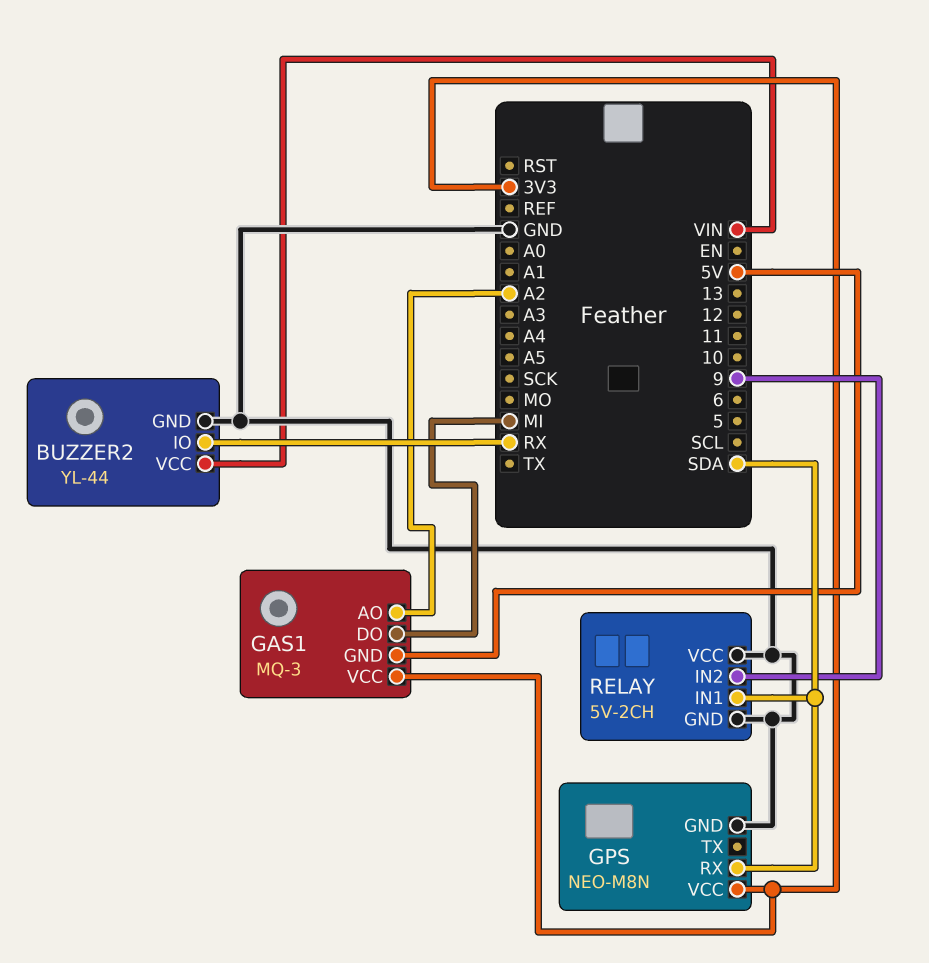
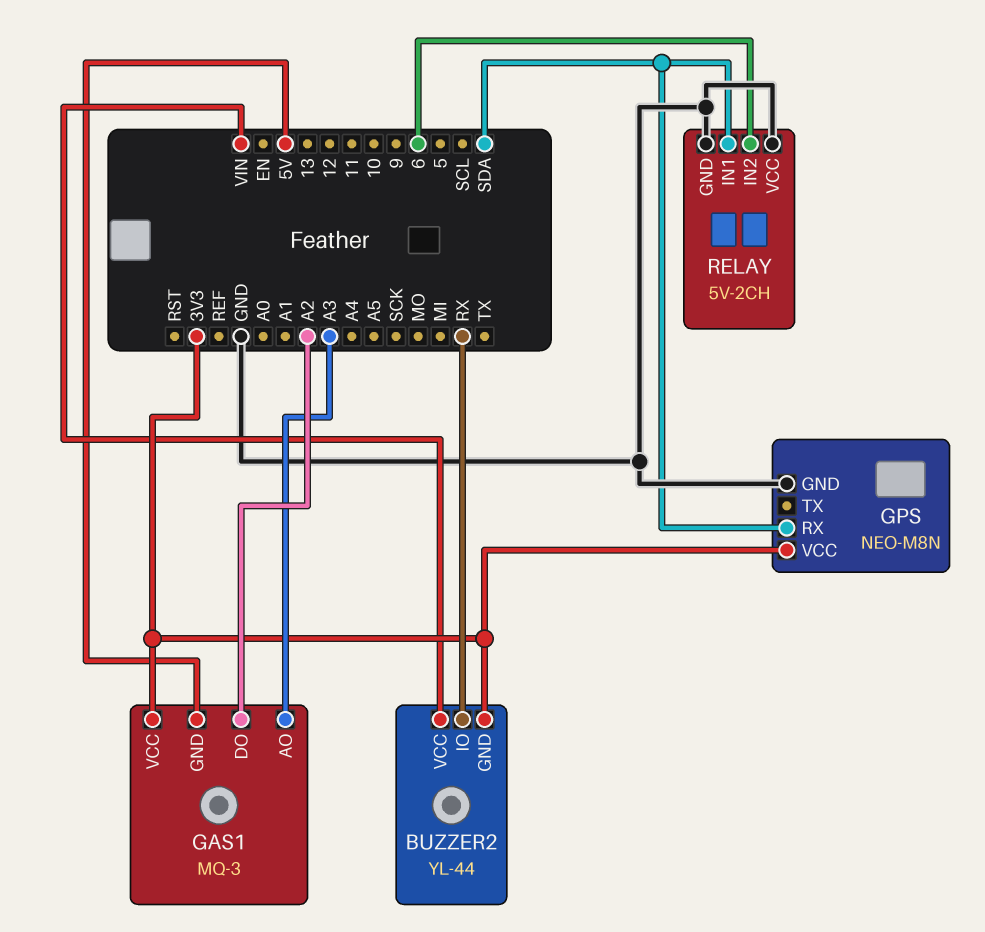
BUZZER2 pin GND: GND -> 3V3
GAS1 pin AO: A2 -> A3
GAS1 pin DO: MI -> A2
RELAY pin IN2: 9 -> 6

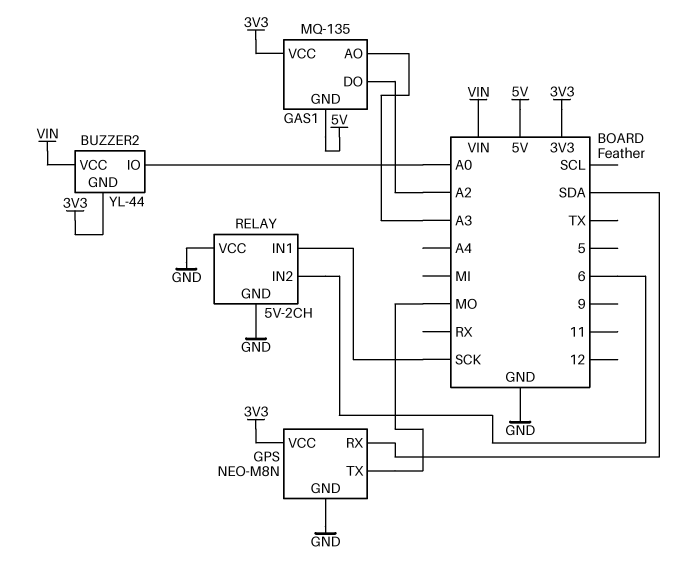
BUZZER2 pin IO: RX -> A0
GAS1: MQ-3 -> MQ-135
GPS pin TX: none -> MO
RELAY pin IN1: SDA -> SCK

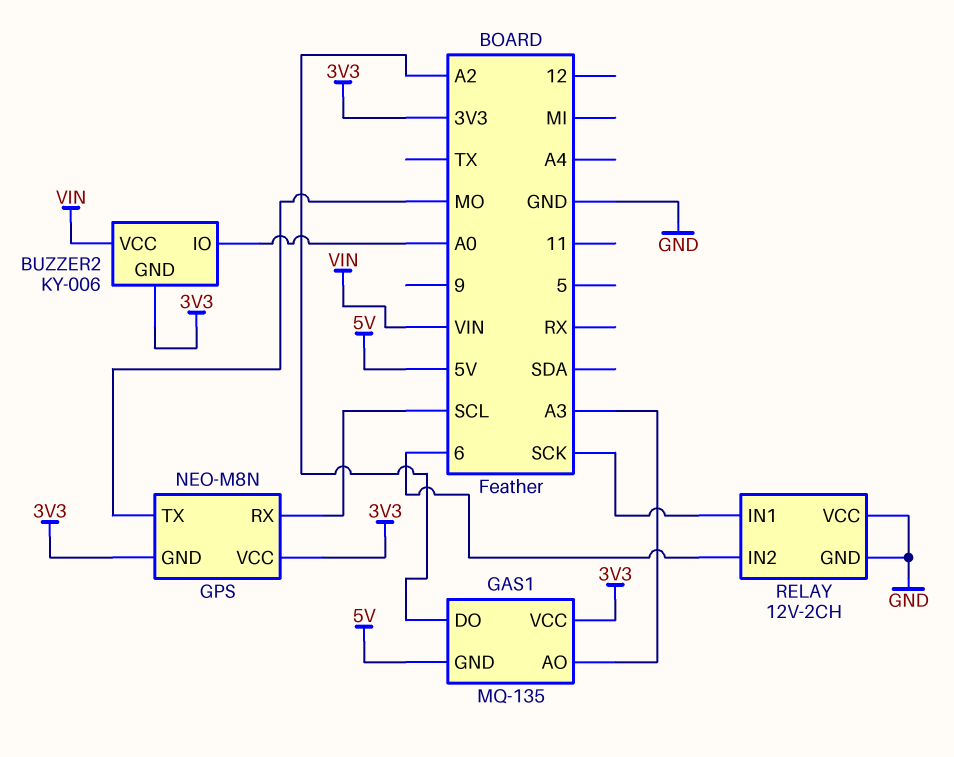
BUZZER2: YL-44 -> KY-006
GPS pin GND: GND -> 3V3
GPS pin RX: SDA -> SCL
RELAY: 5V-2CH -> 12V-2CH

